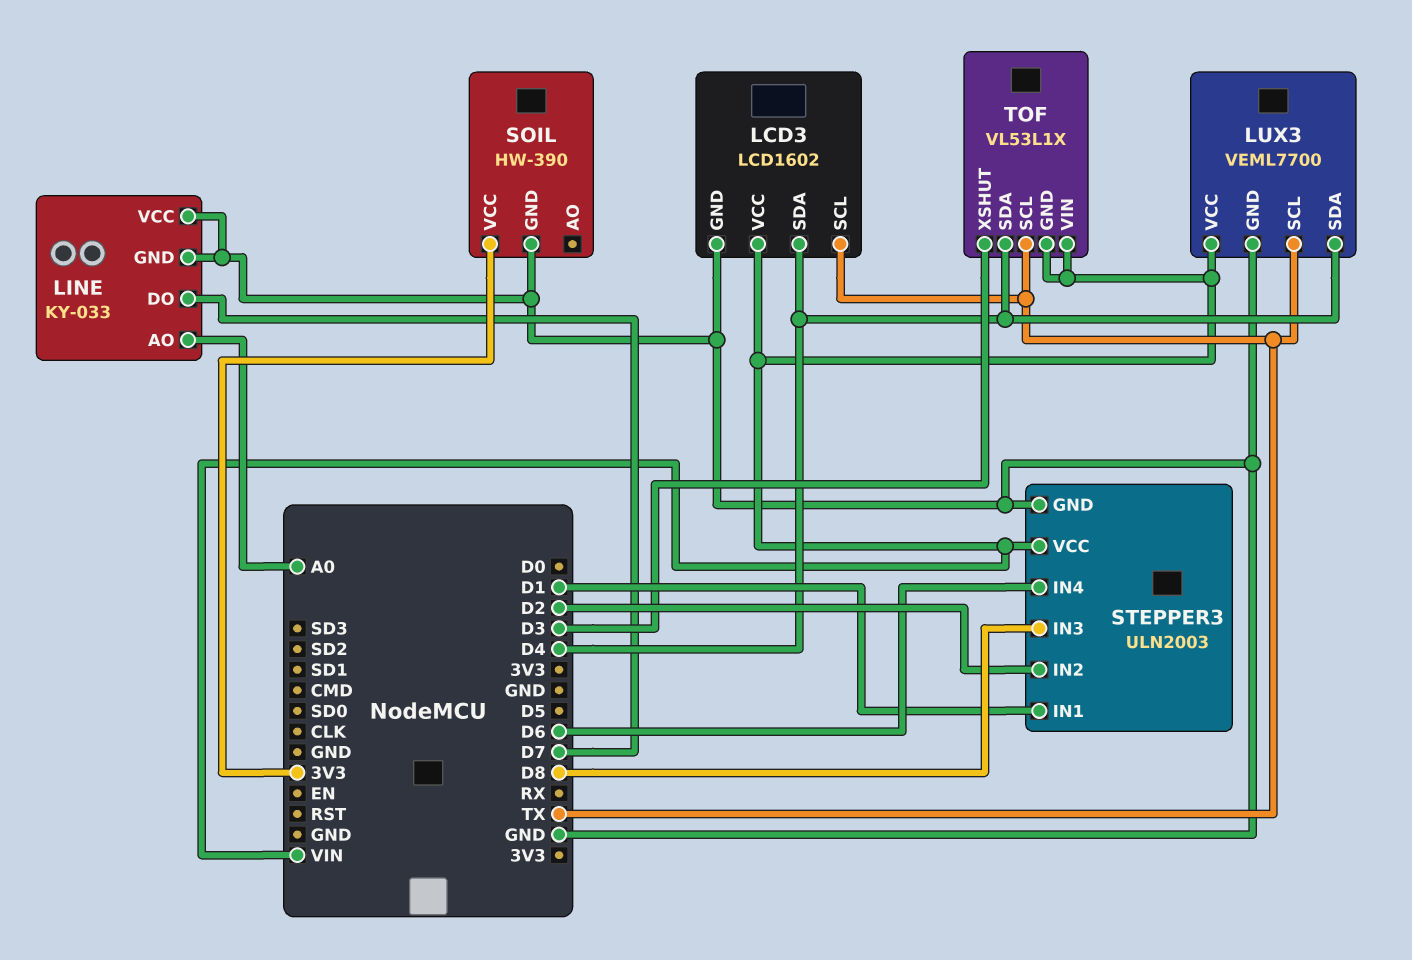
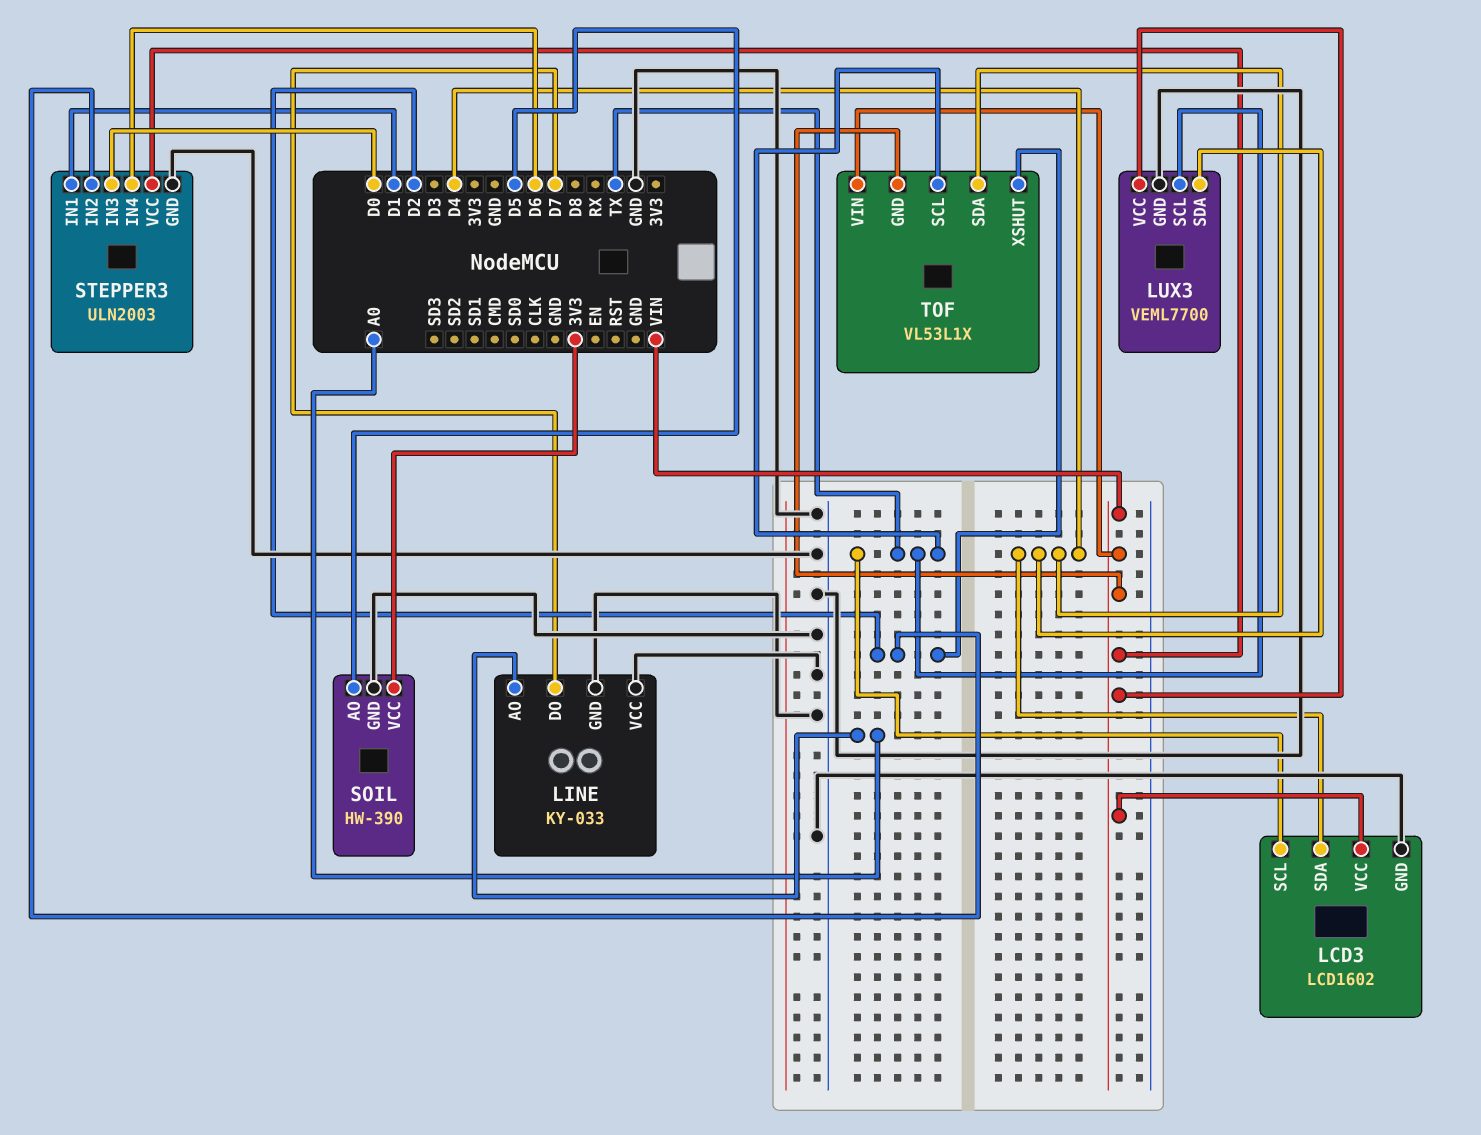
SOIL pin AO: none -> D5
STEPPER3 pin IN3: D8 -> D0
TOF pin XSHUT: D3 -> D2

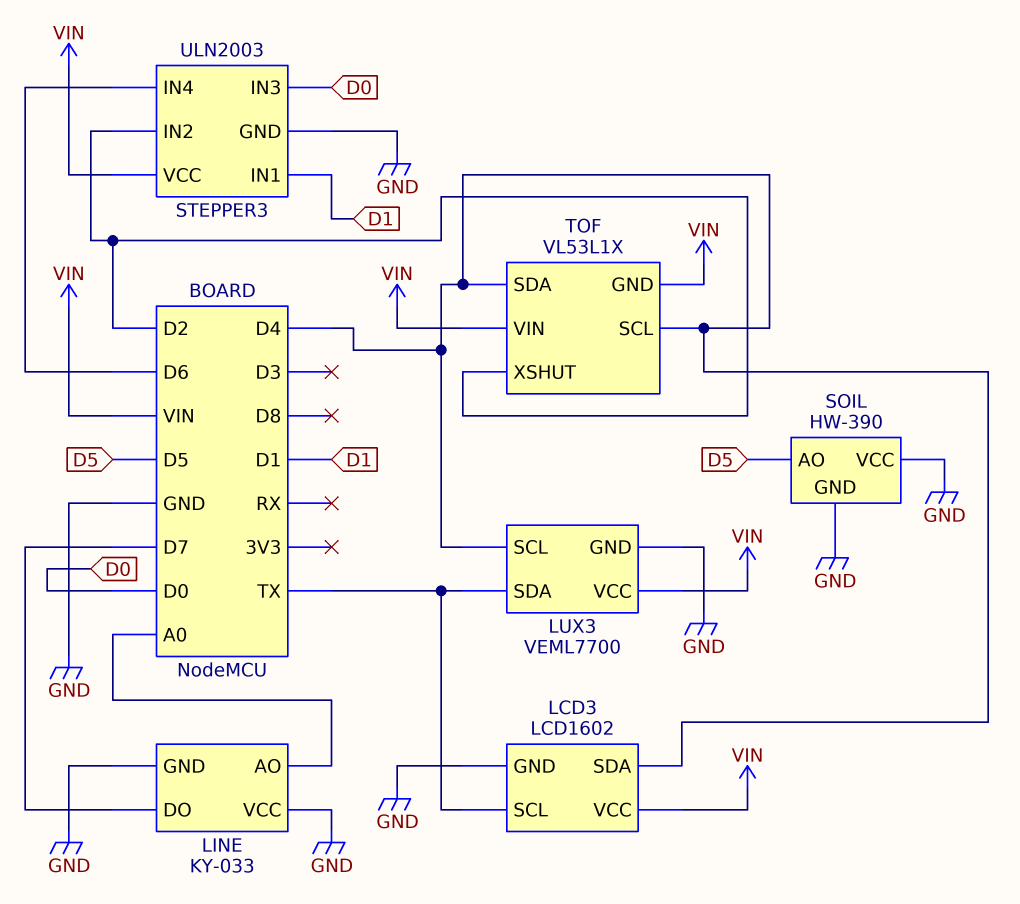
LUX3 pin SCL: TX -> D4
LUX3 pin SDA: D4 -> TX
SOIL pin VCC: 3V3 -> GND
TOF pin SCL: TX -> D4

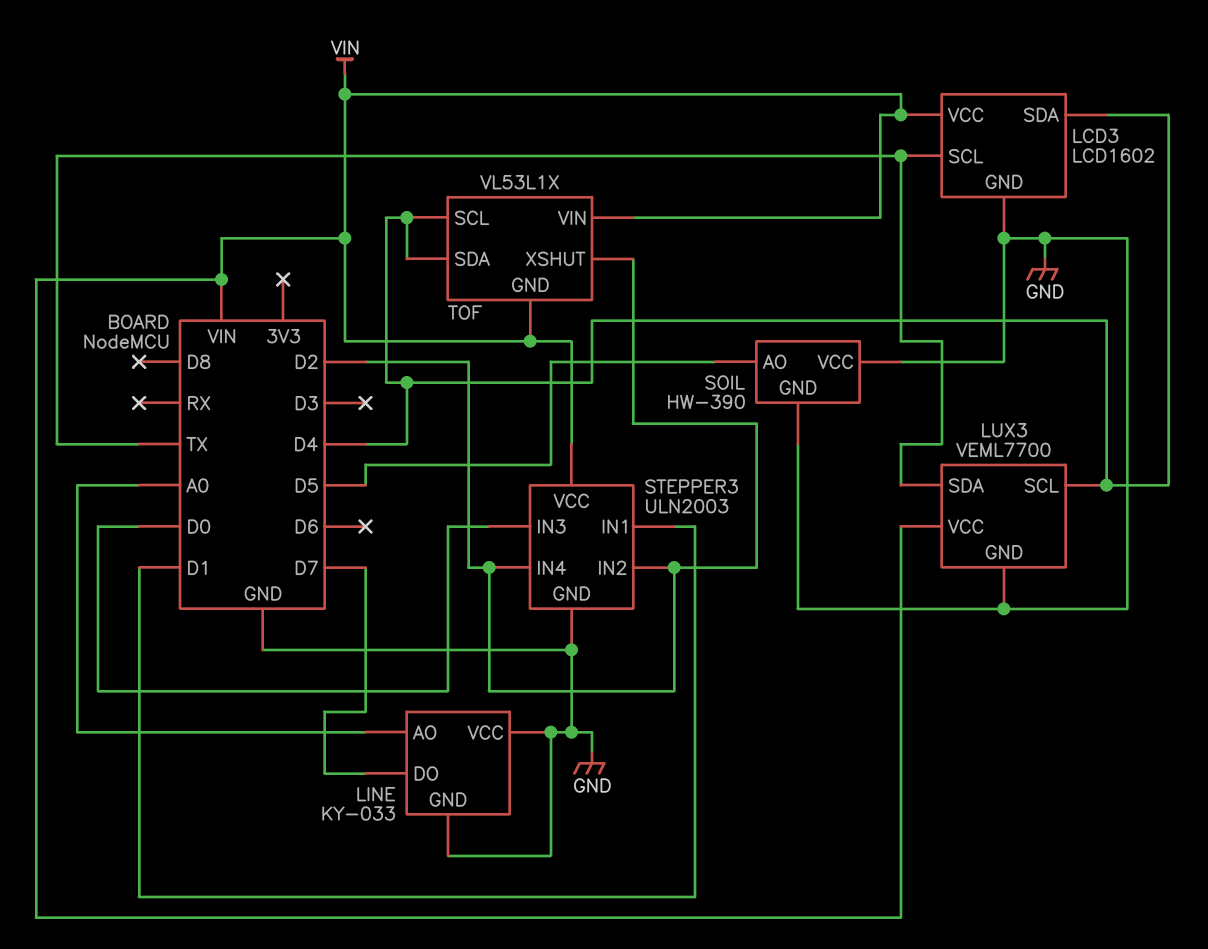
STEPPER3 pin IN4: D6 -> D2

